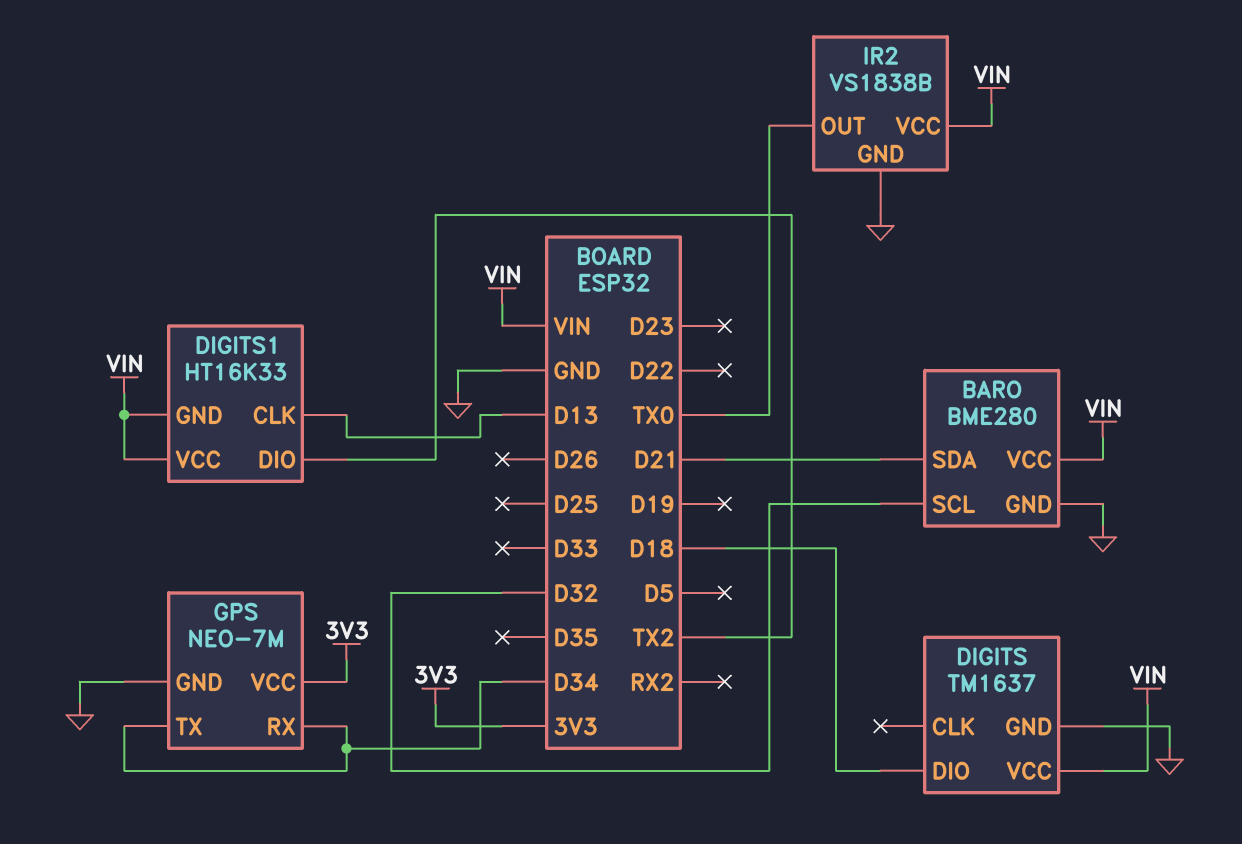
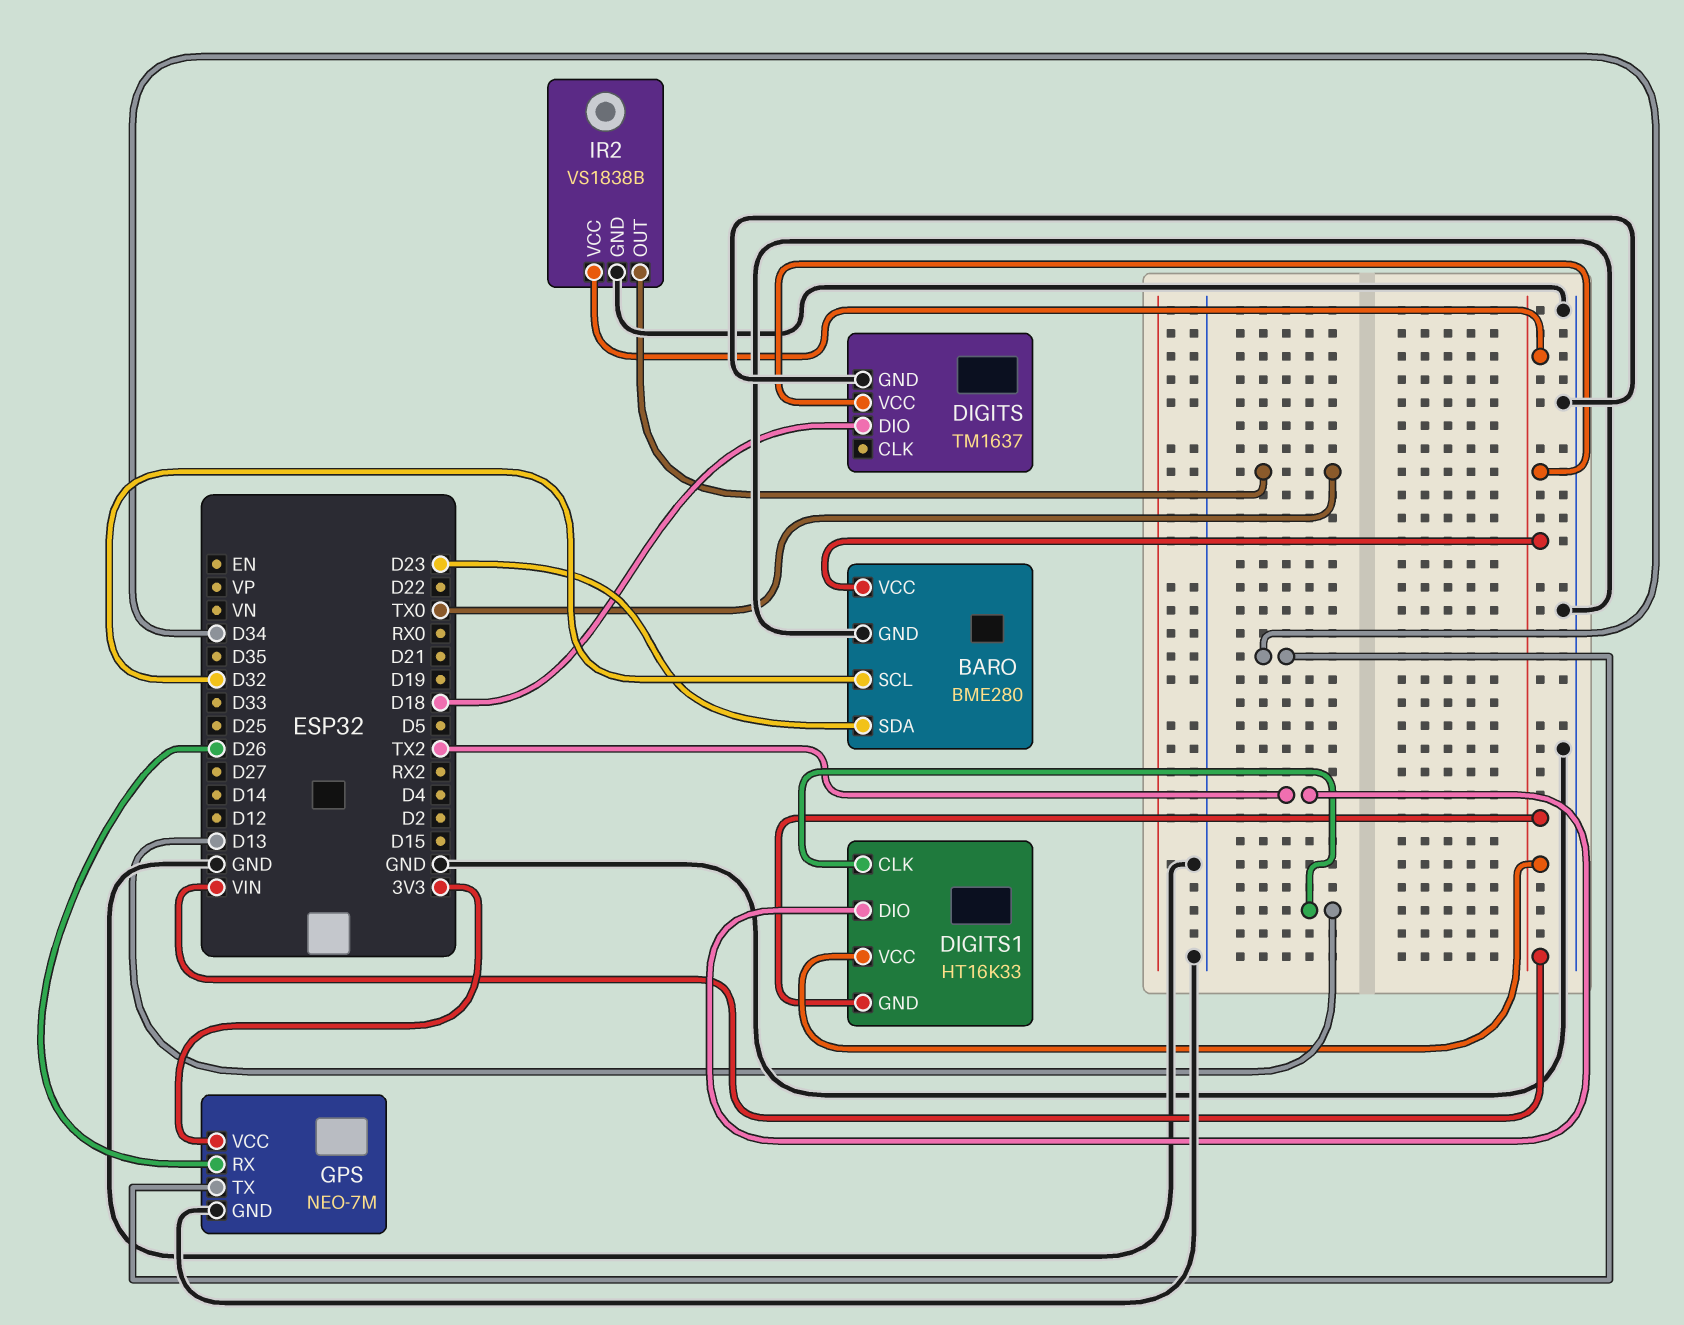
BARO pin SDA: D21 -> D23
GPS pin RX: D34 -> D26

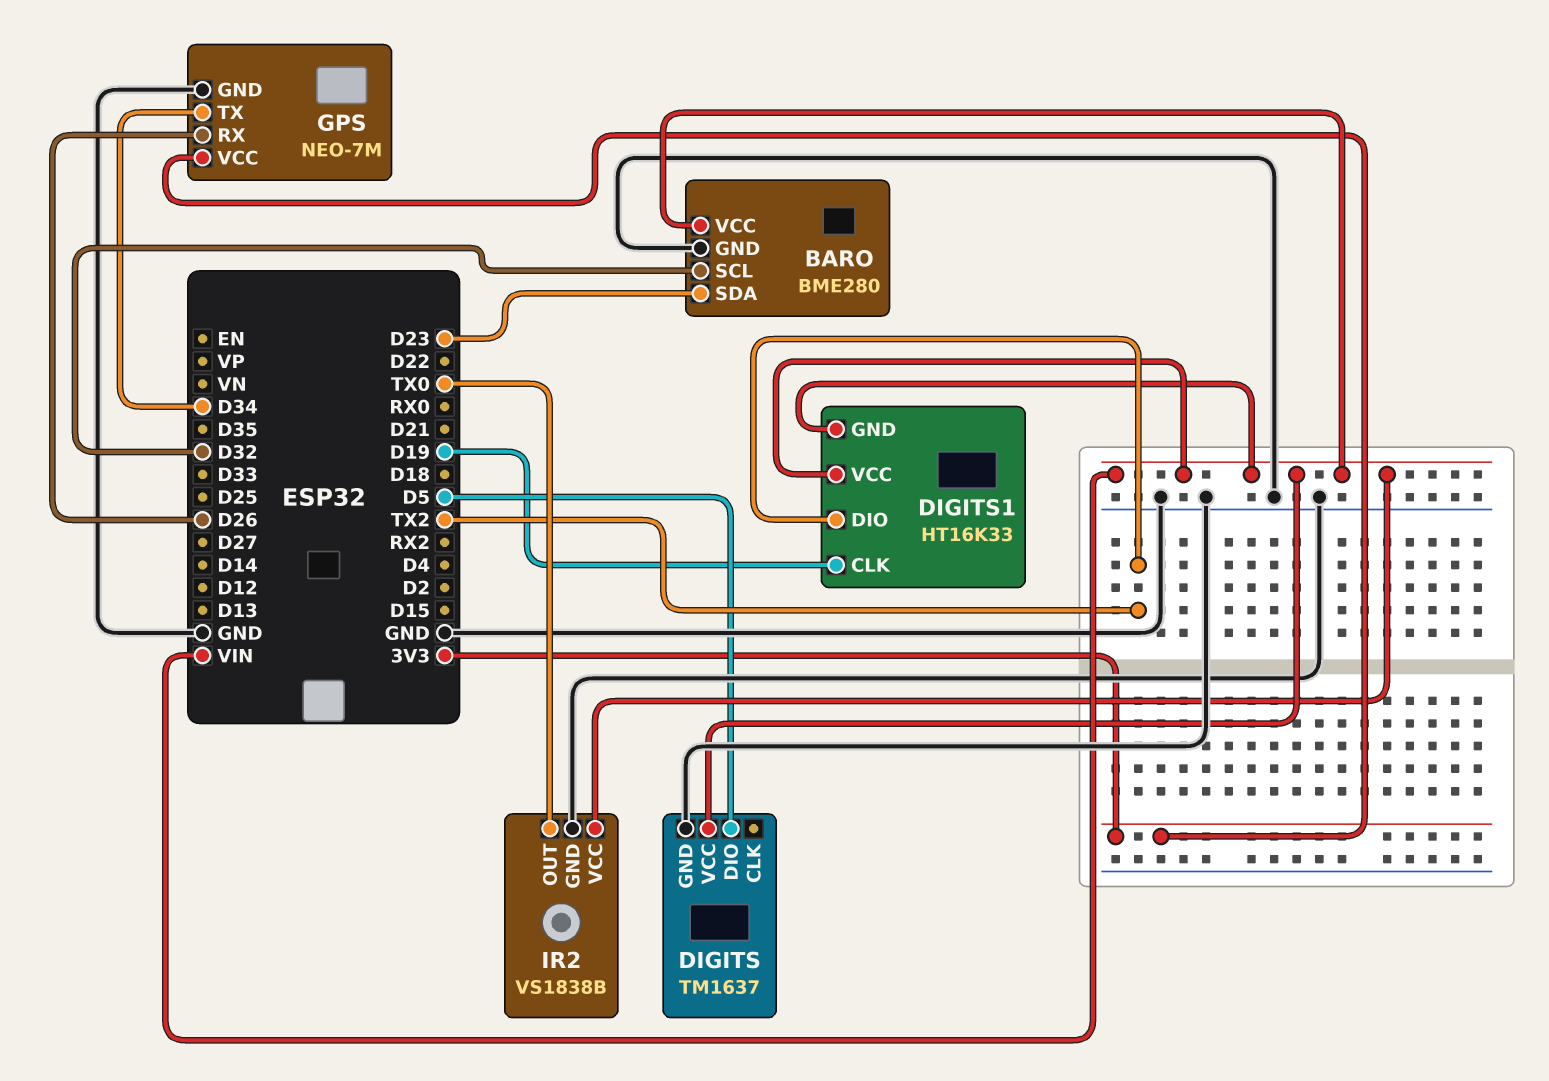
DIGITS pin DIO: D18 -> D5
DIGITS1 pin CLK: D13 -> D19

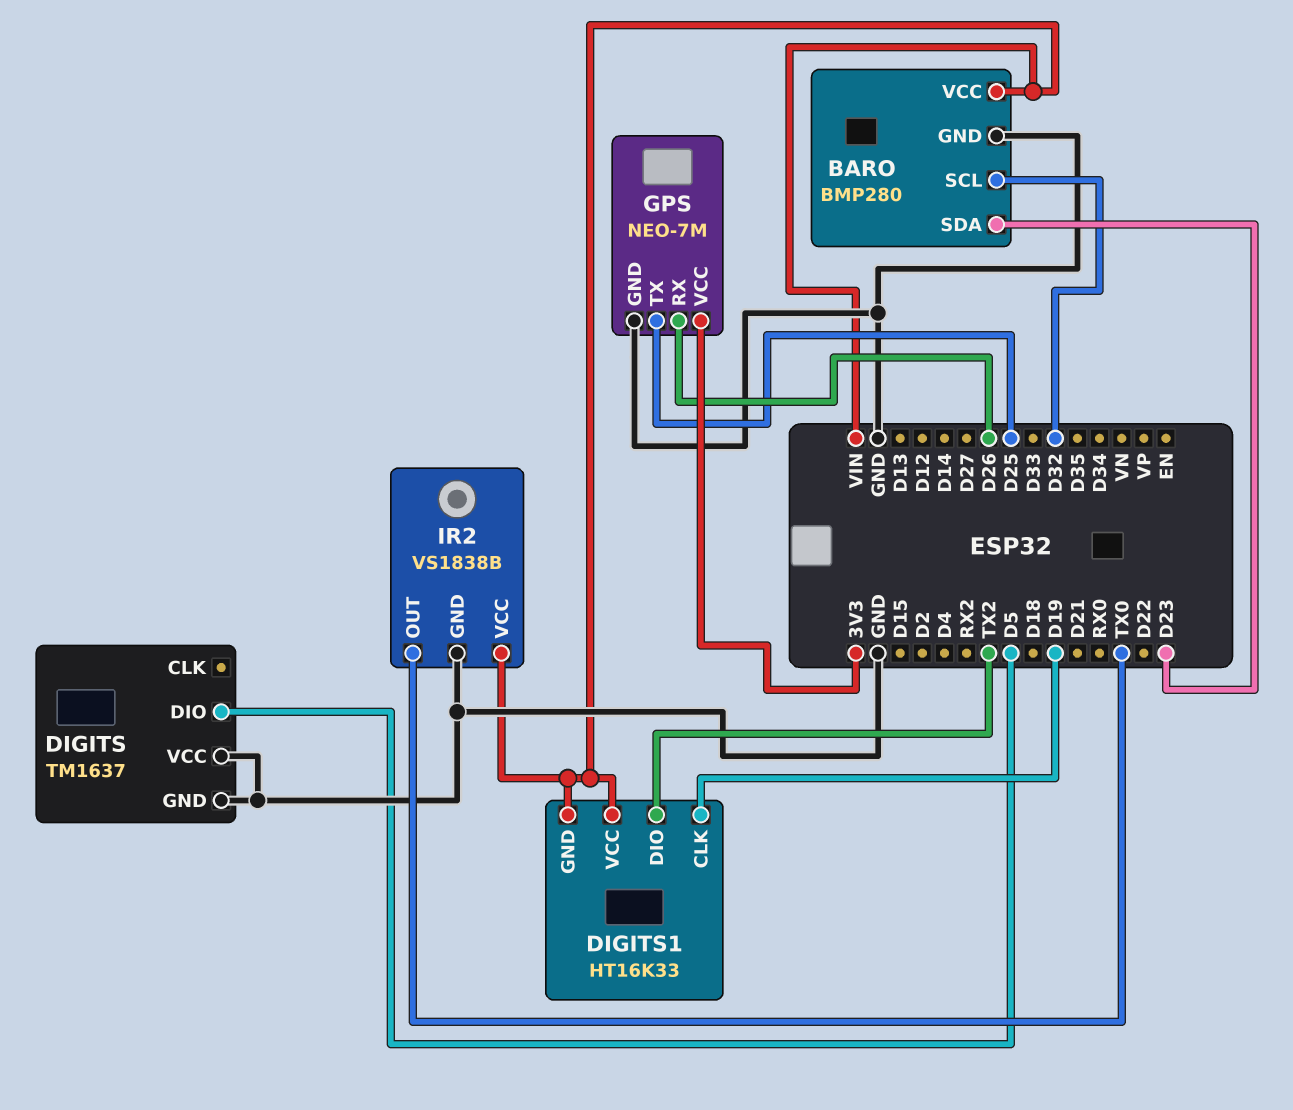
BARO: BME280 -> BMP280
DIGITS pin VCC: VIN -> GND
GPS pin TX: D34 -> D25

